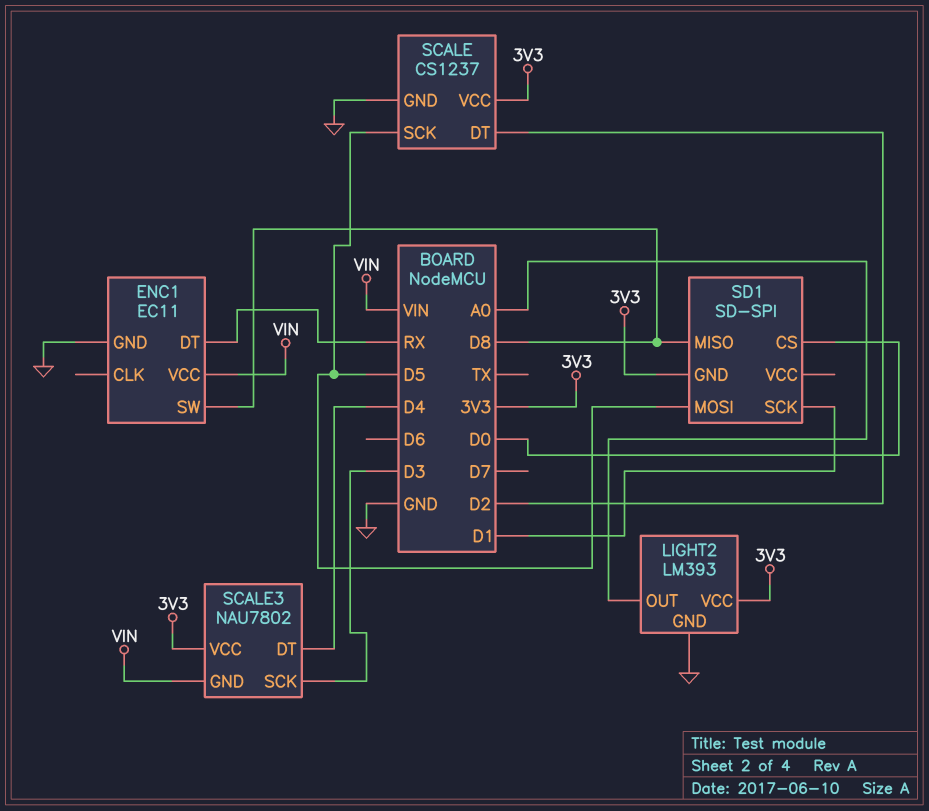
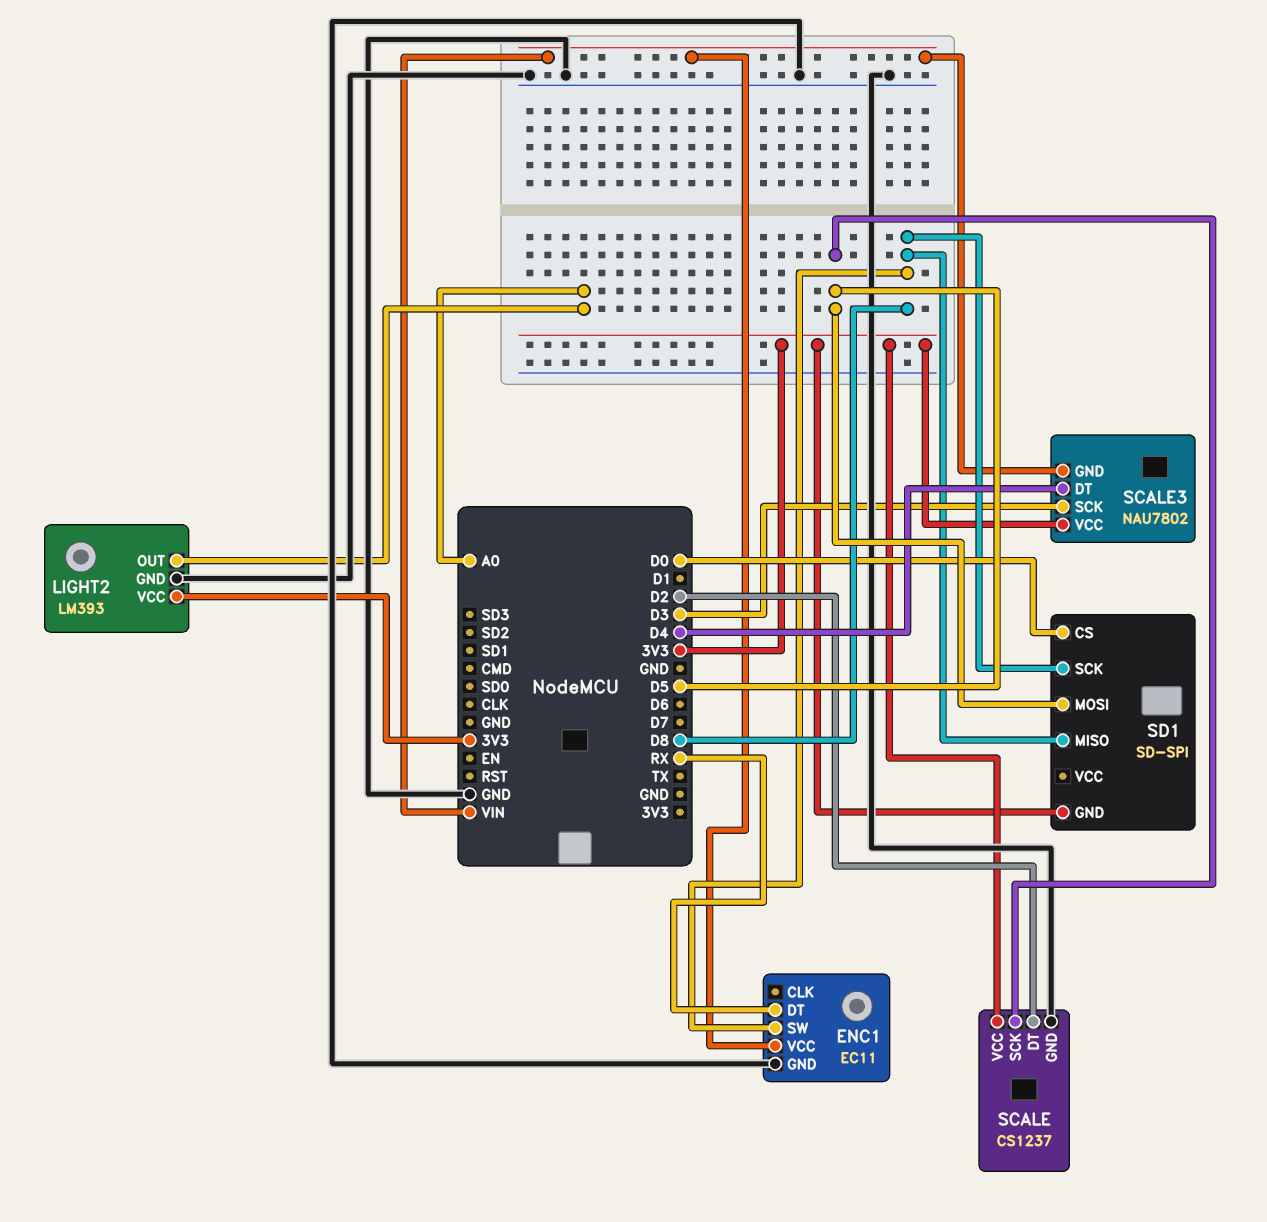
SD1 pin SCK: D1 -> D8

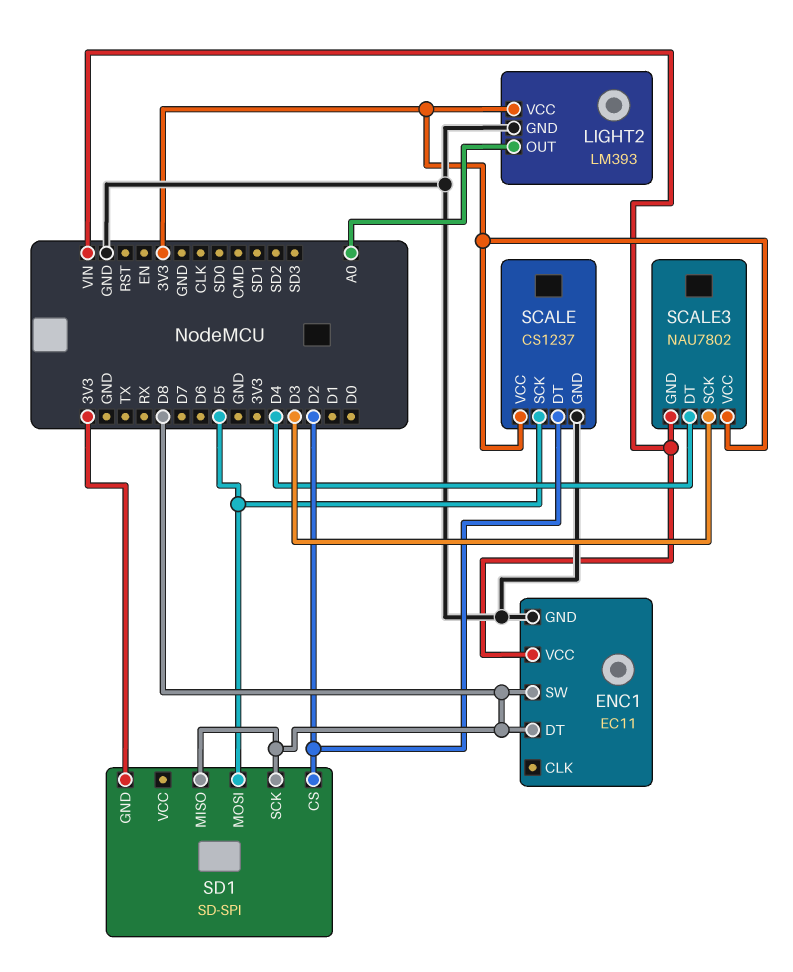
ENC1 pin DT: RX -> D8
SD1 pin CS: D0 -> D2

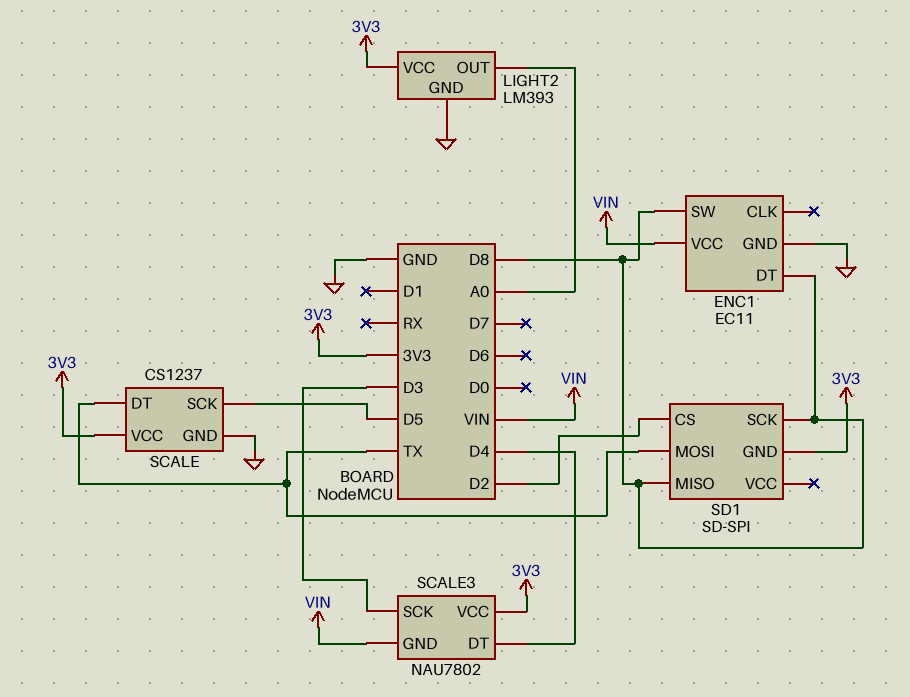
SCALE pin DT: D2 -> TX
SD1 pin MOSI: D5 -> TX

